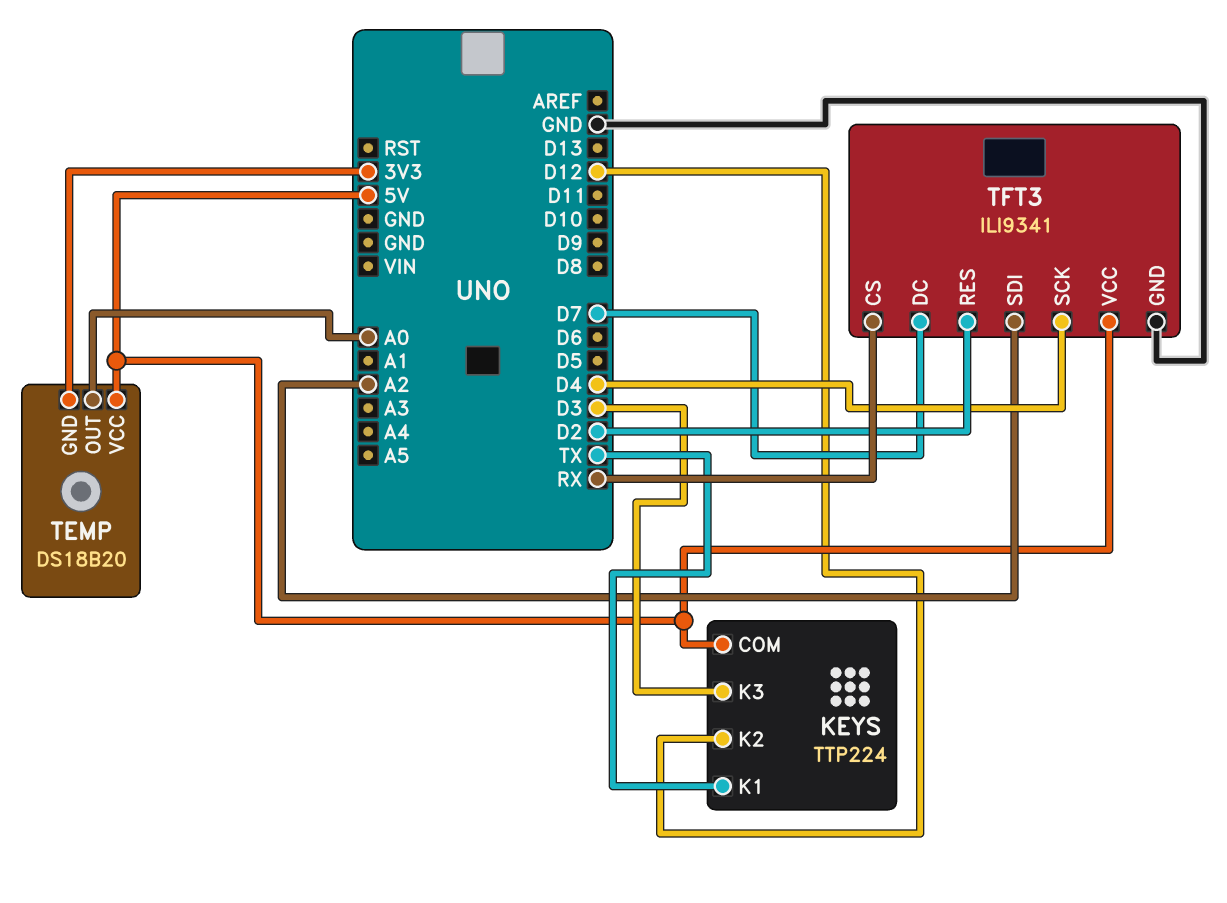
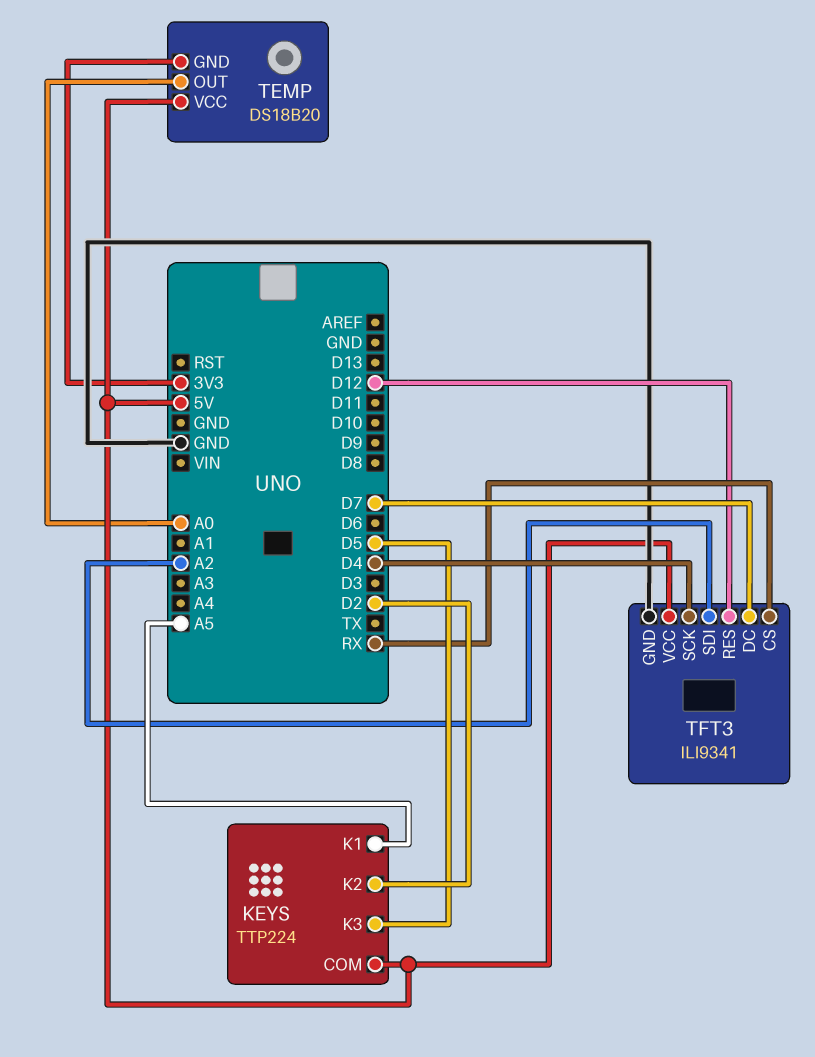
KEYS pin K1: TX -> A5
KEYS pin K2: D12 -> D2
KEYS pin K3: D3 -> D5
TFT3 pin RES: D2 -> D12

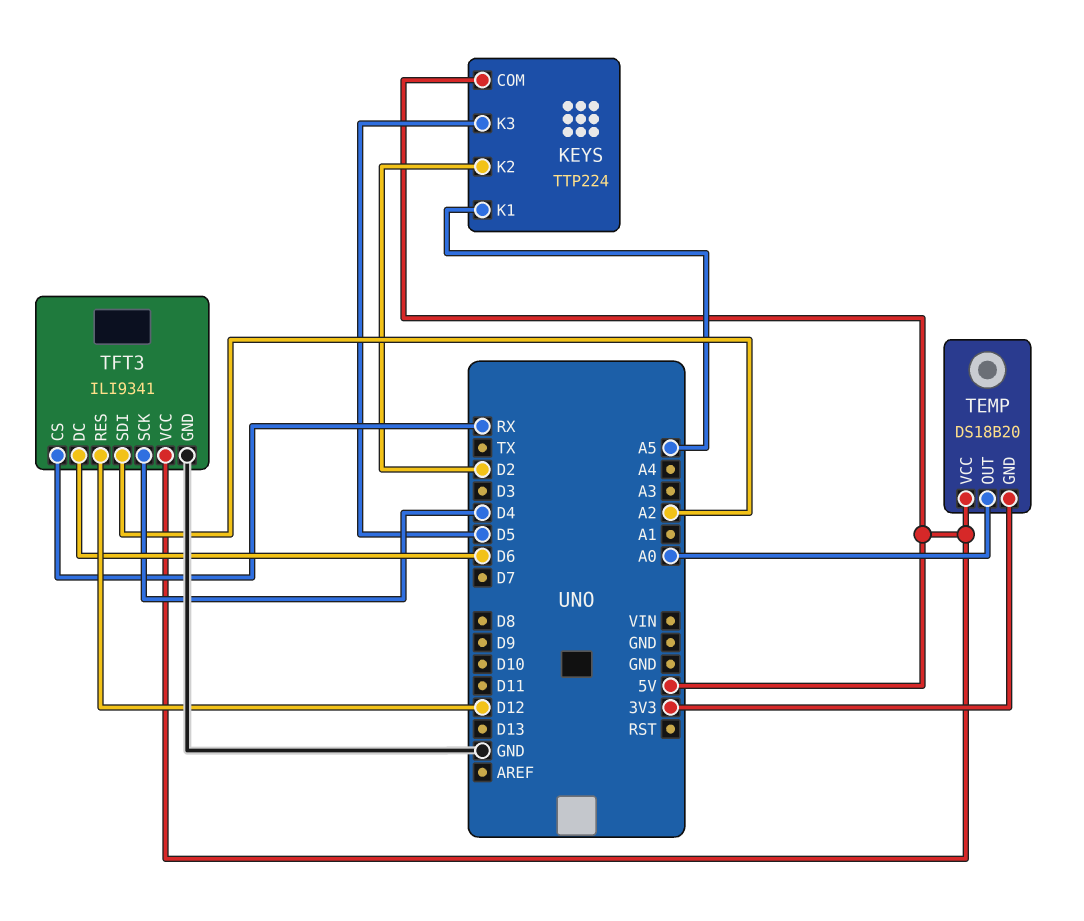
TFT3 pin DC: D7 -> D6

